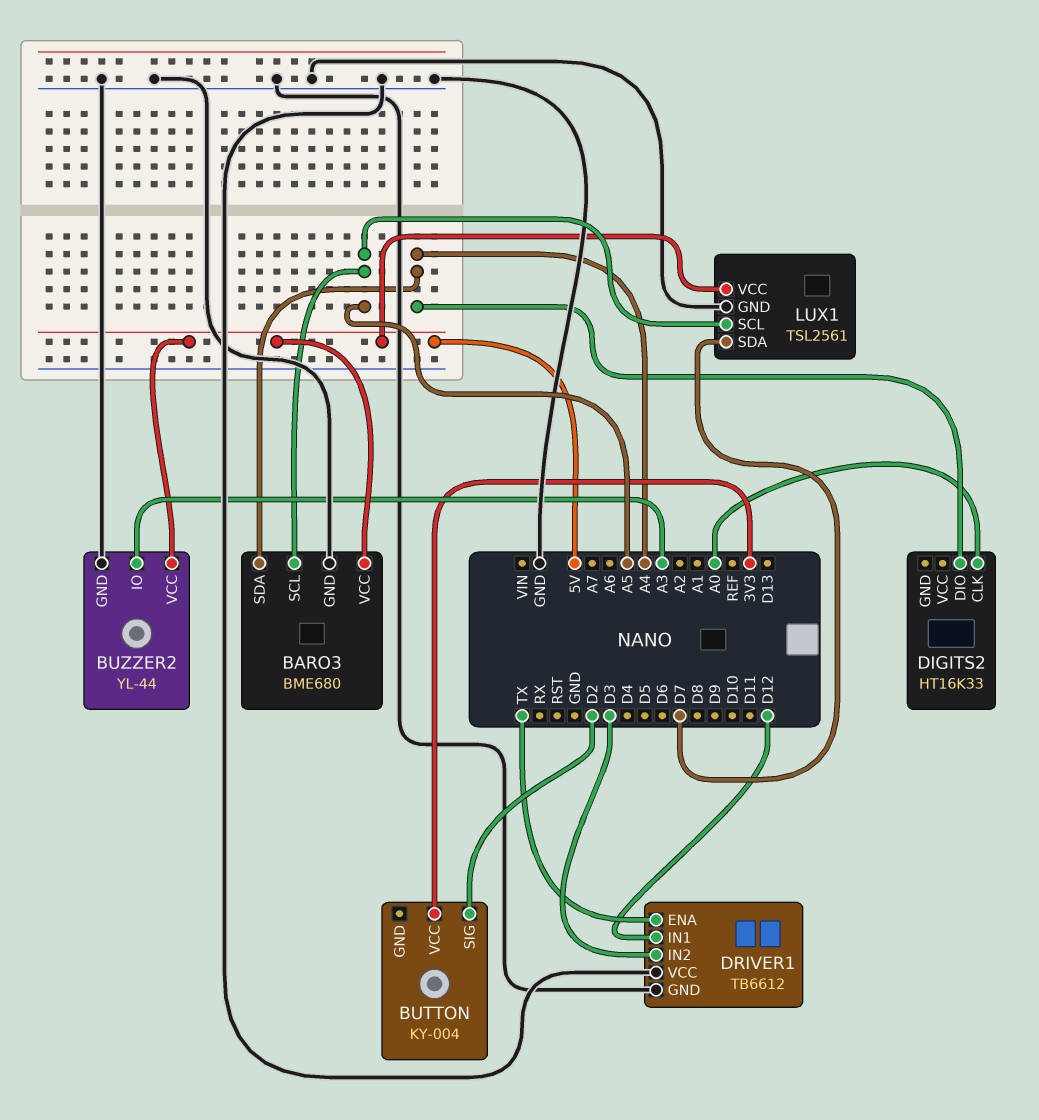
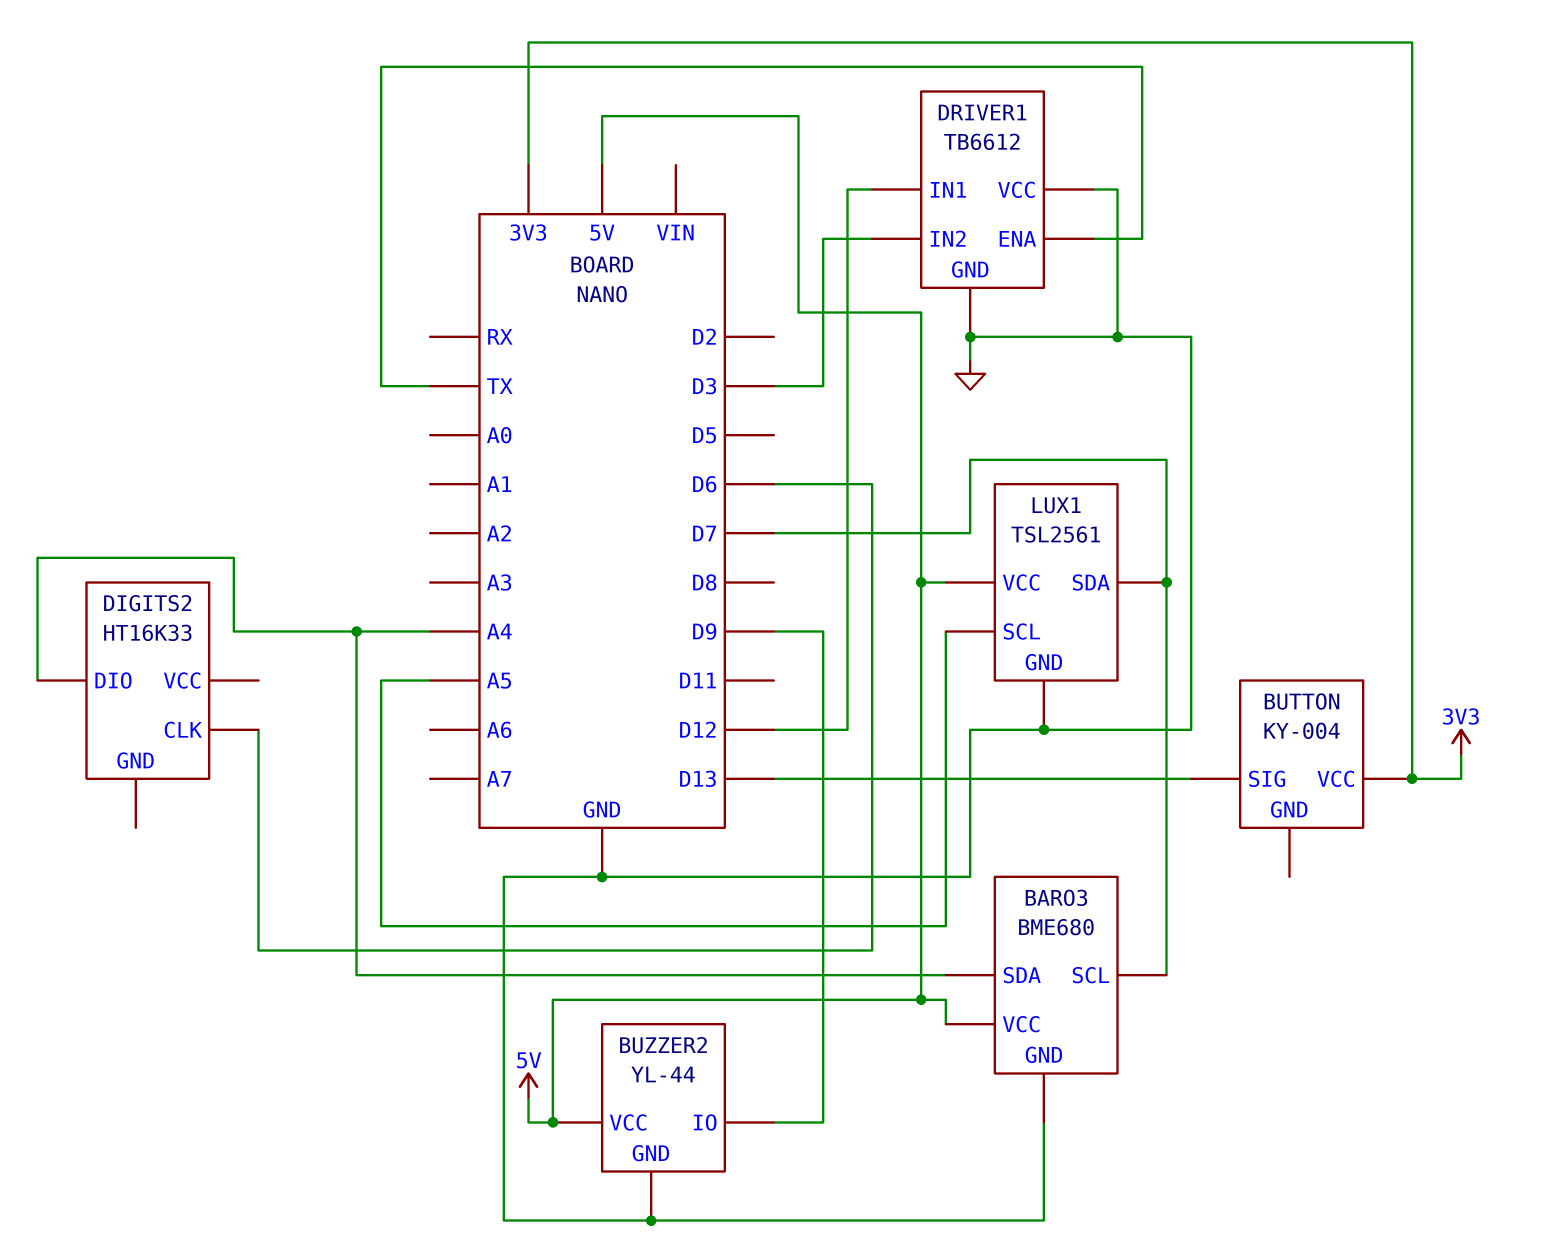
BARO3 pin SCL: A5 -> D7
BUTTON pin SIG: D2 -> D13
BUZZER2 pin IO: A3 -> D9
DIGITS2 pin CLK: A0 -> D6

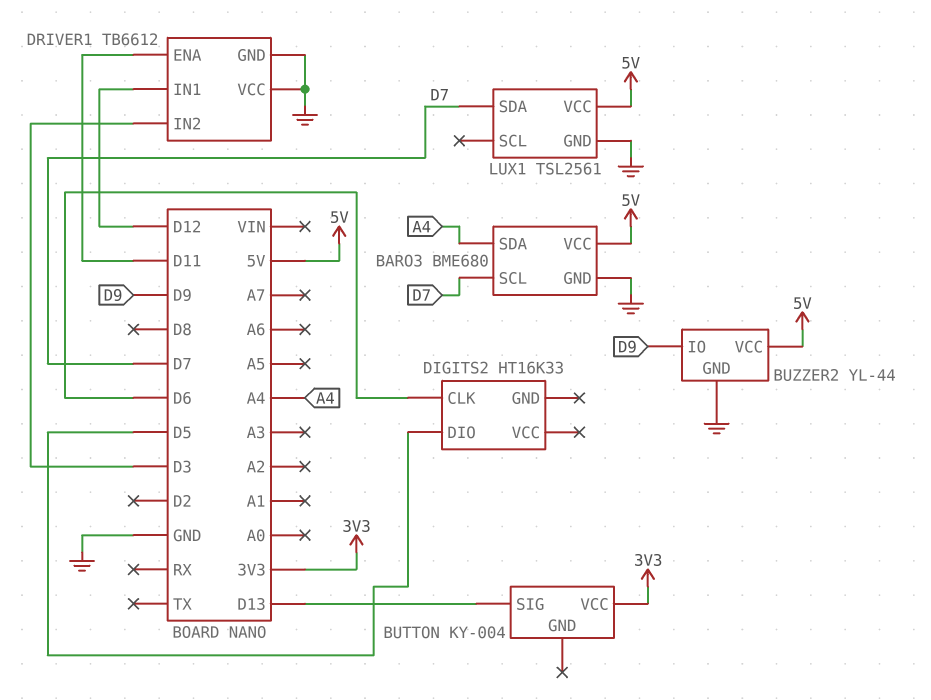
DIGITS2 pin DIO: A4 -> D5
DRIVER1 pin ENA: TX -> D11
LUX1 pin SCL: A5 -> none

